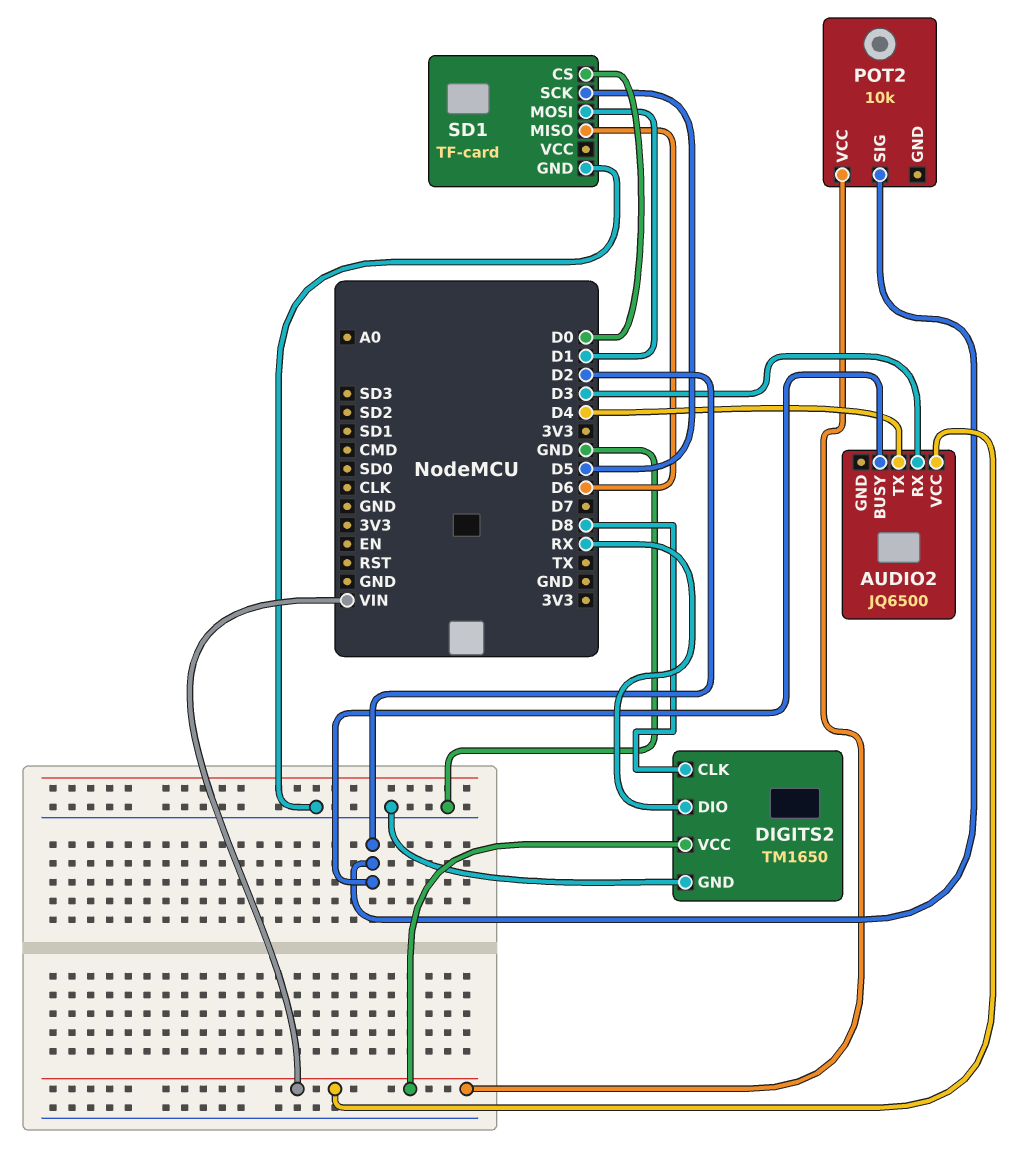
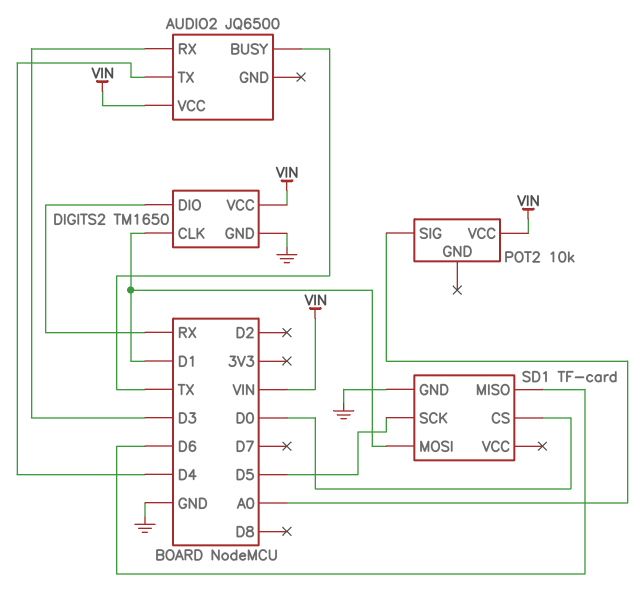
AUDIO2 pin BUSY: D2 -> TX
DIGITS2 pin CLK: D8 -> D1
POT2 pin SIG: D2 -> A0

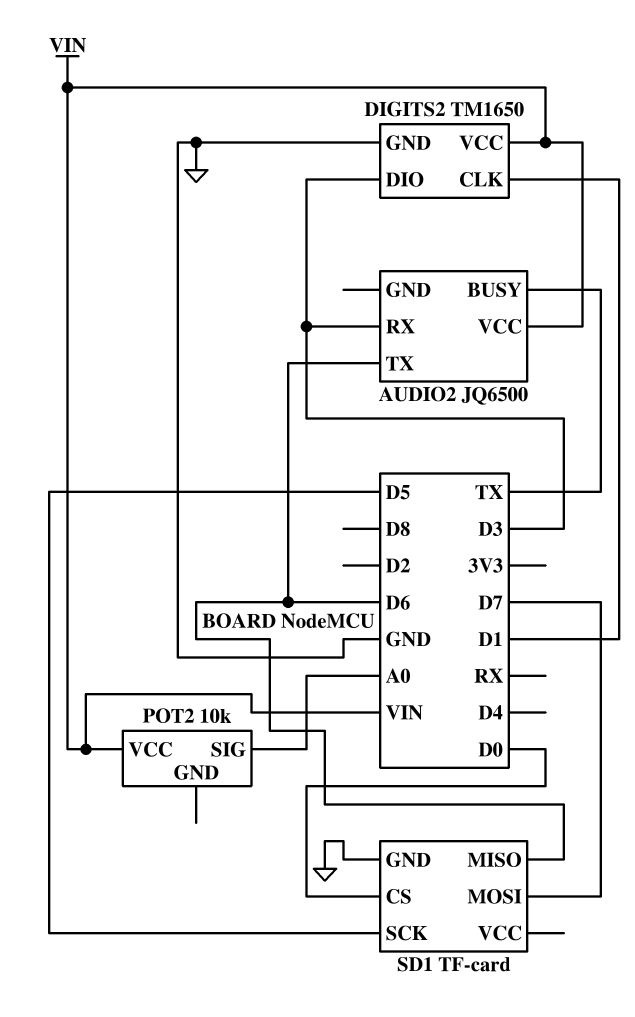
AUDIO2 pin TX: D4 -> D6
DIGITS2 pin DIO: RX -> D3
SD1 pin MOSI: D1 -> D7

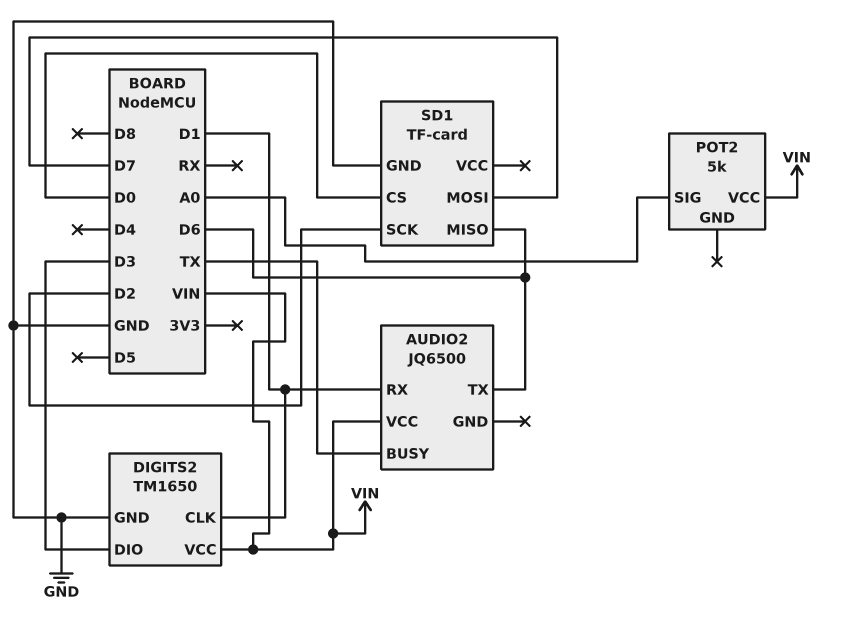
AUDIO2 pin RX: D3 -> D1
POT2: 10k -> 5k
SD1 pin SCK: D5 -> D2

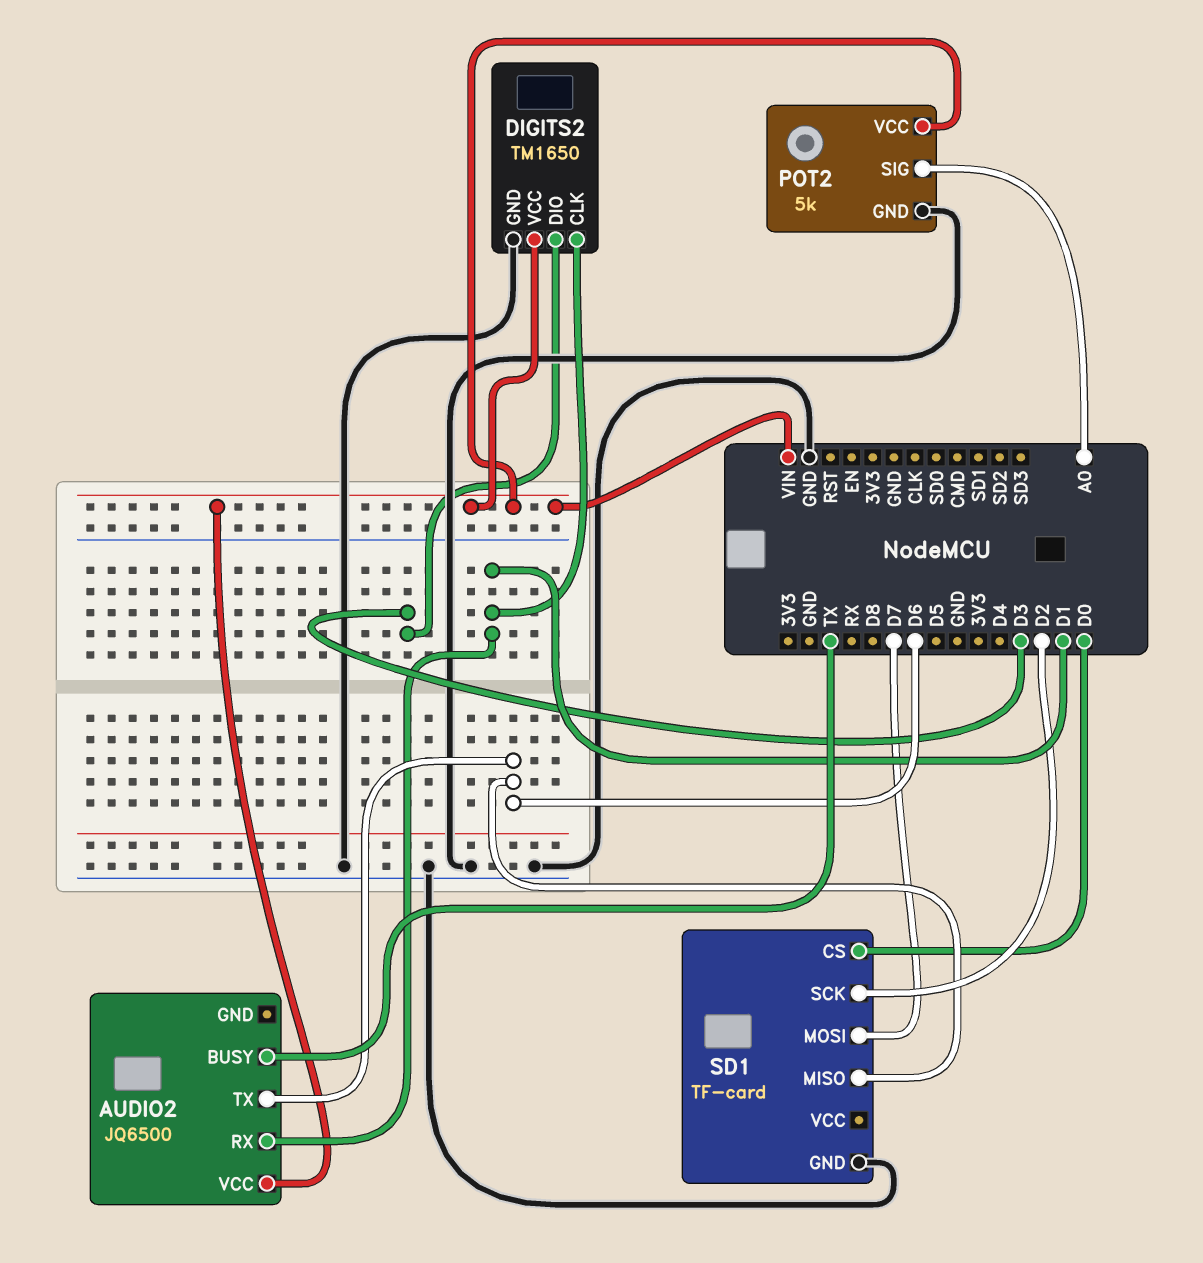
POT2 pin GND: none -> GND

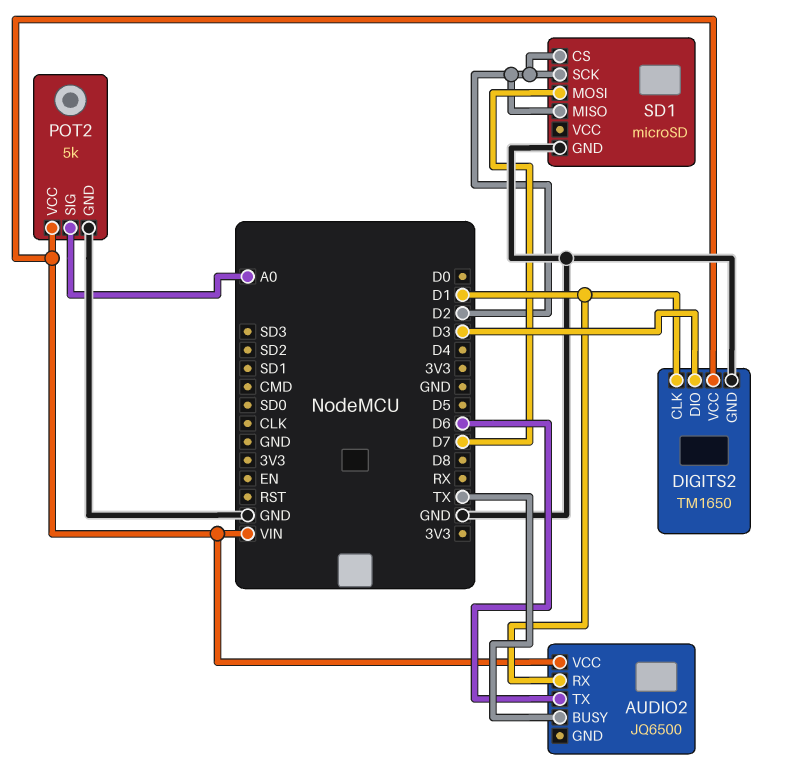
SD1: TF-card -> microSD
SD1 pin CS: D0 -> D2
SD1 pin MISO: D6 -> D2

